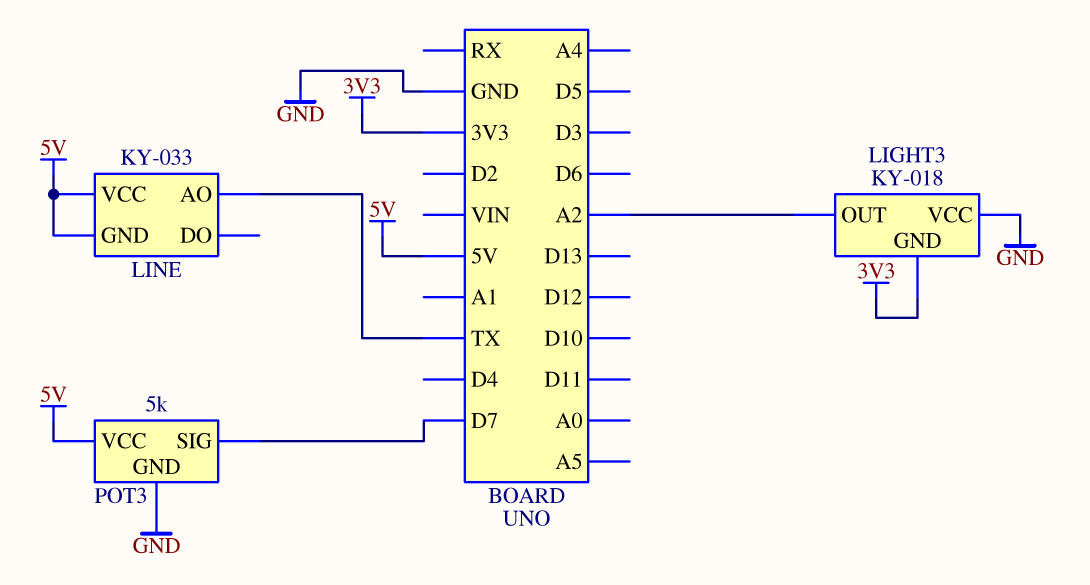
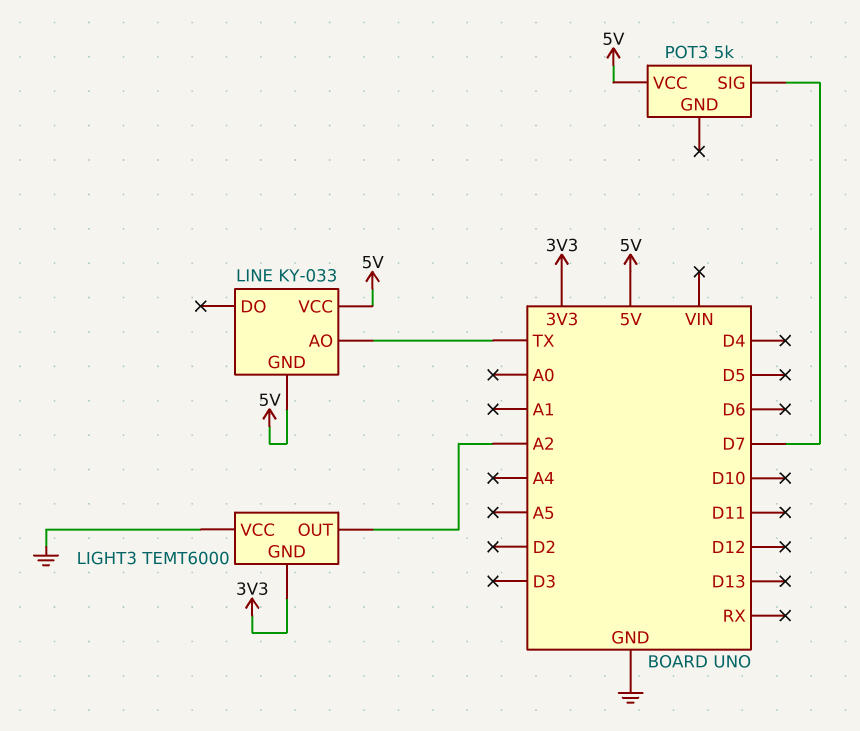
LIGHT3: KY-018 -> TEMT6000
POT3 pin GND: GND -> none

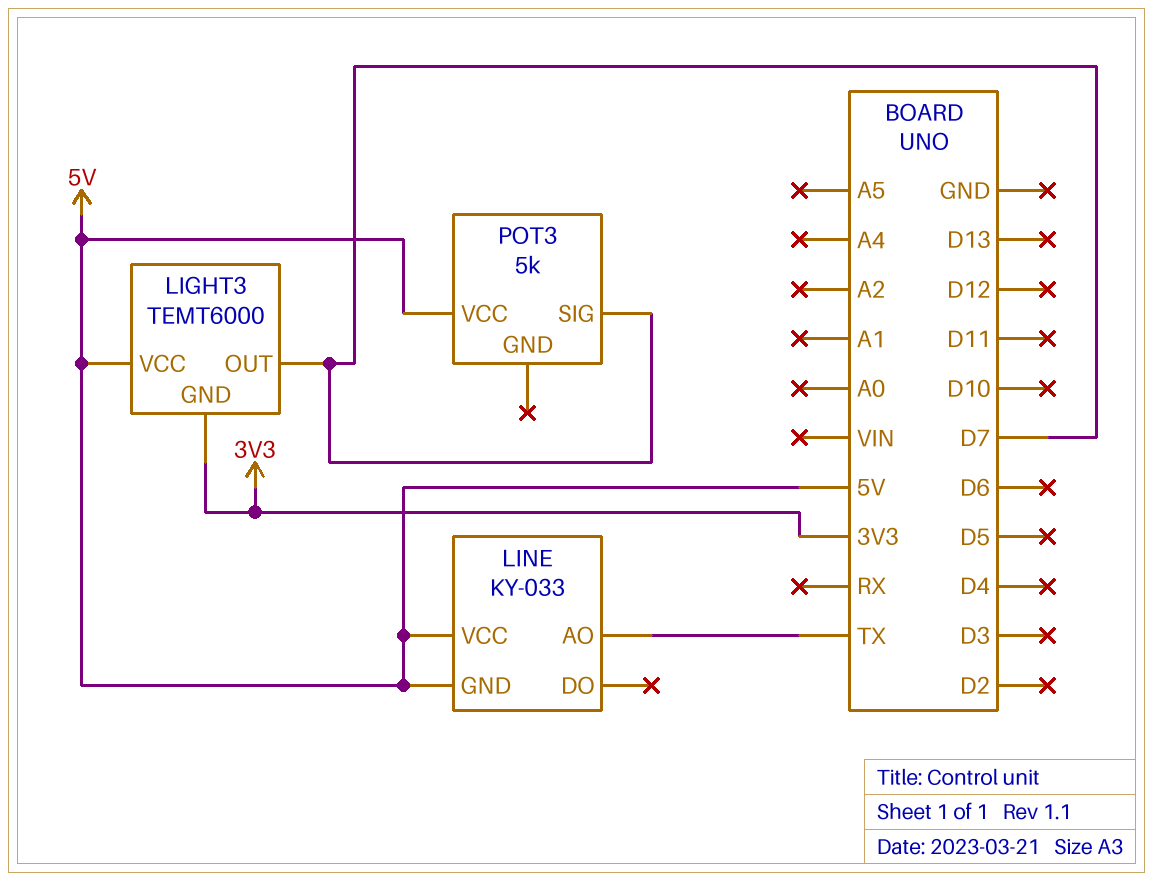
LIGHT3 pin OUT: A2 -> D7
LIGHT3 pin VCC: GND -> 5V

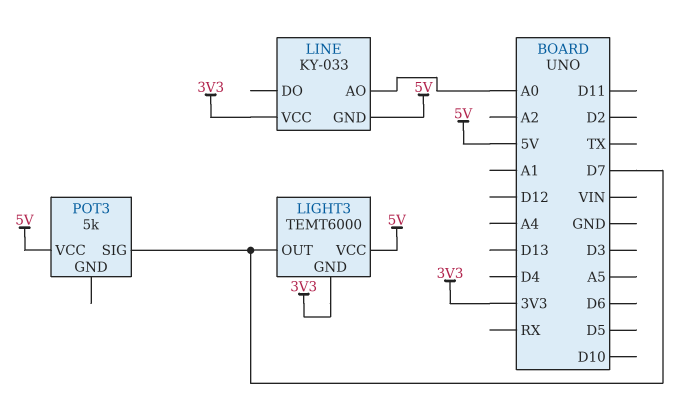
LINE pin AO: TX -> A0
LINE pin VCC: 5V -> 3V3

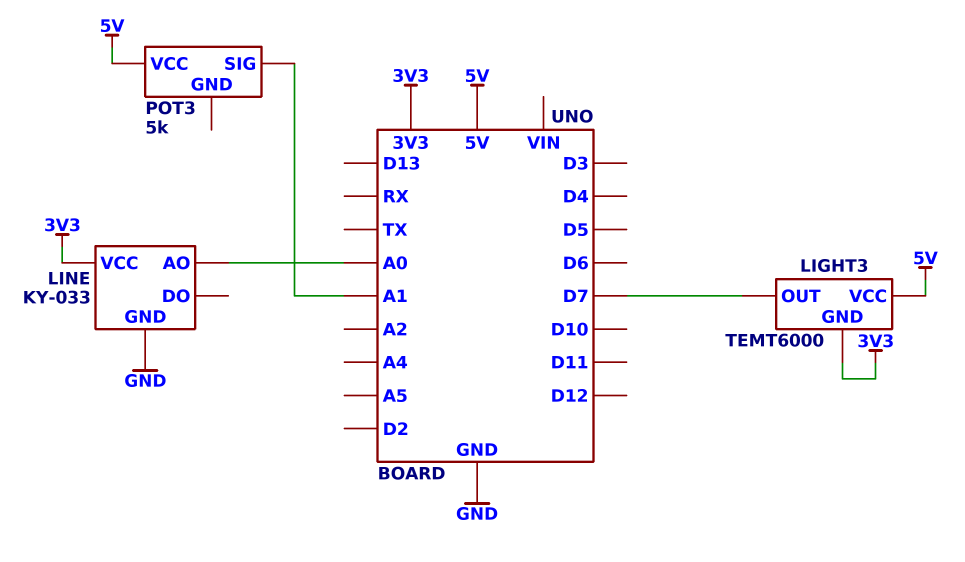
LINE pin GND: 5V -> GND
POT3 pin SIG: D7 -> A1

